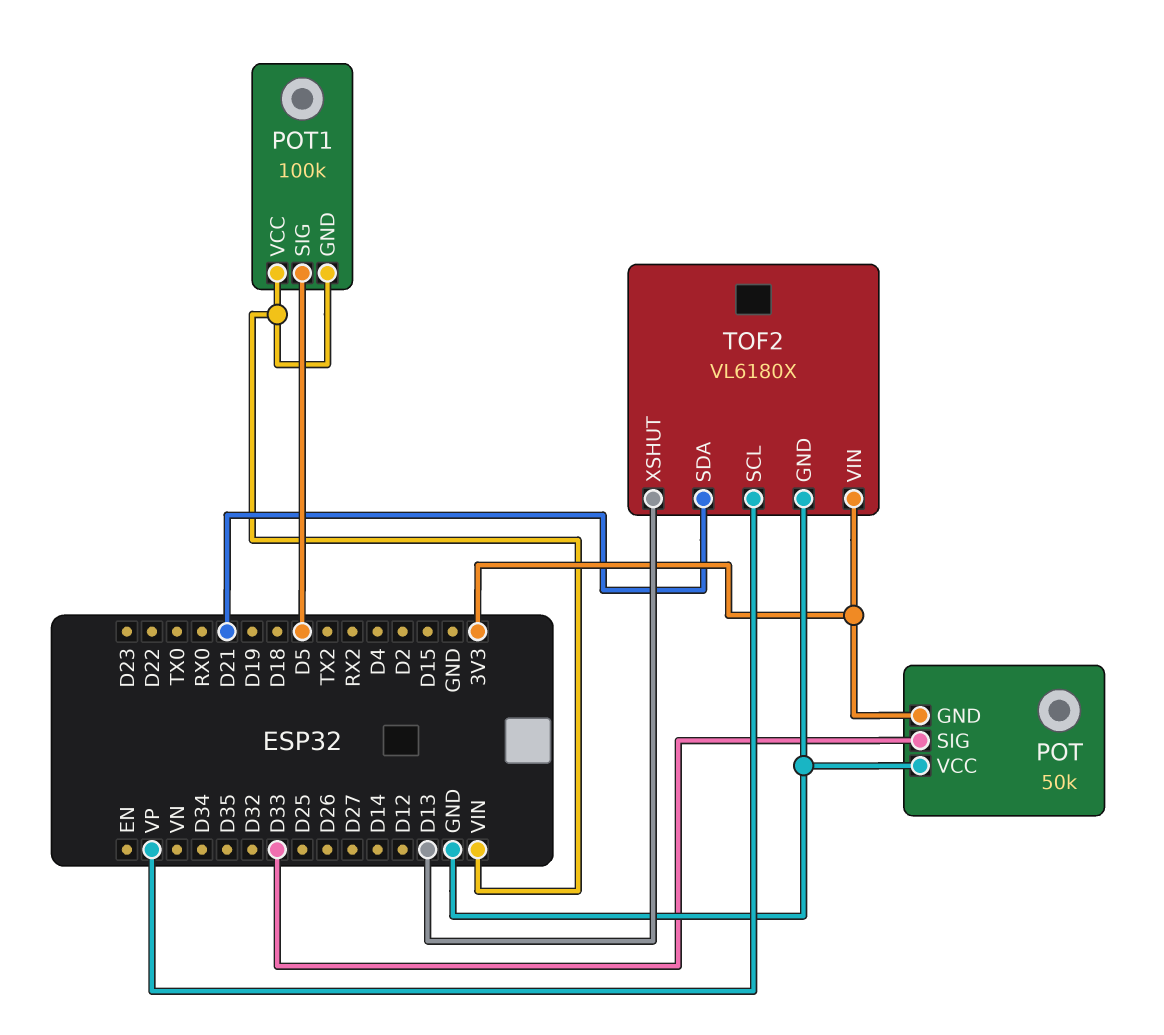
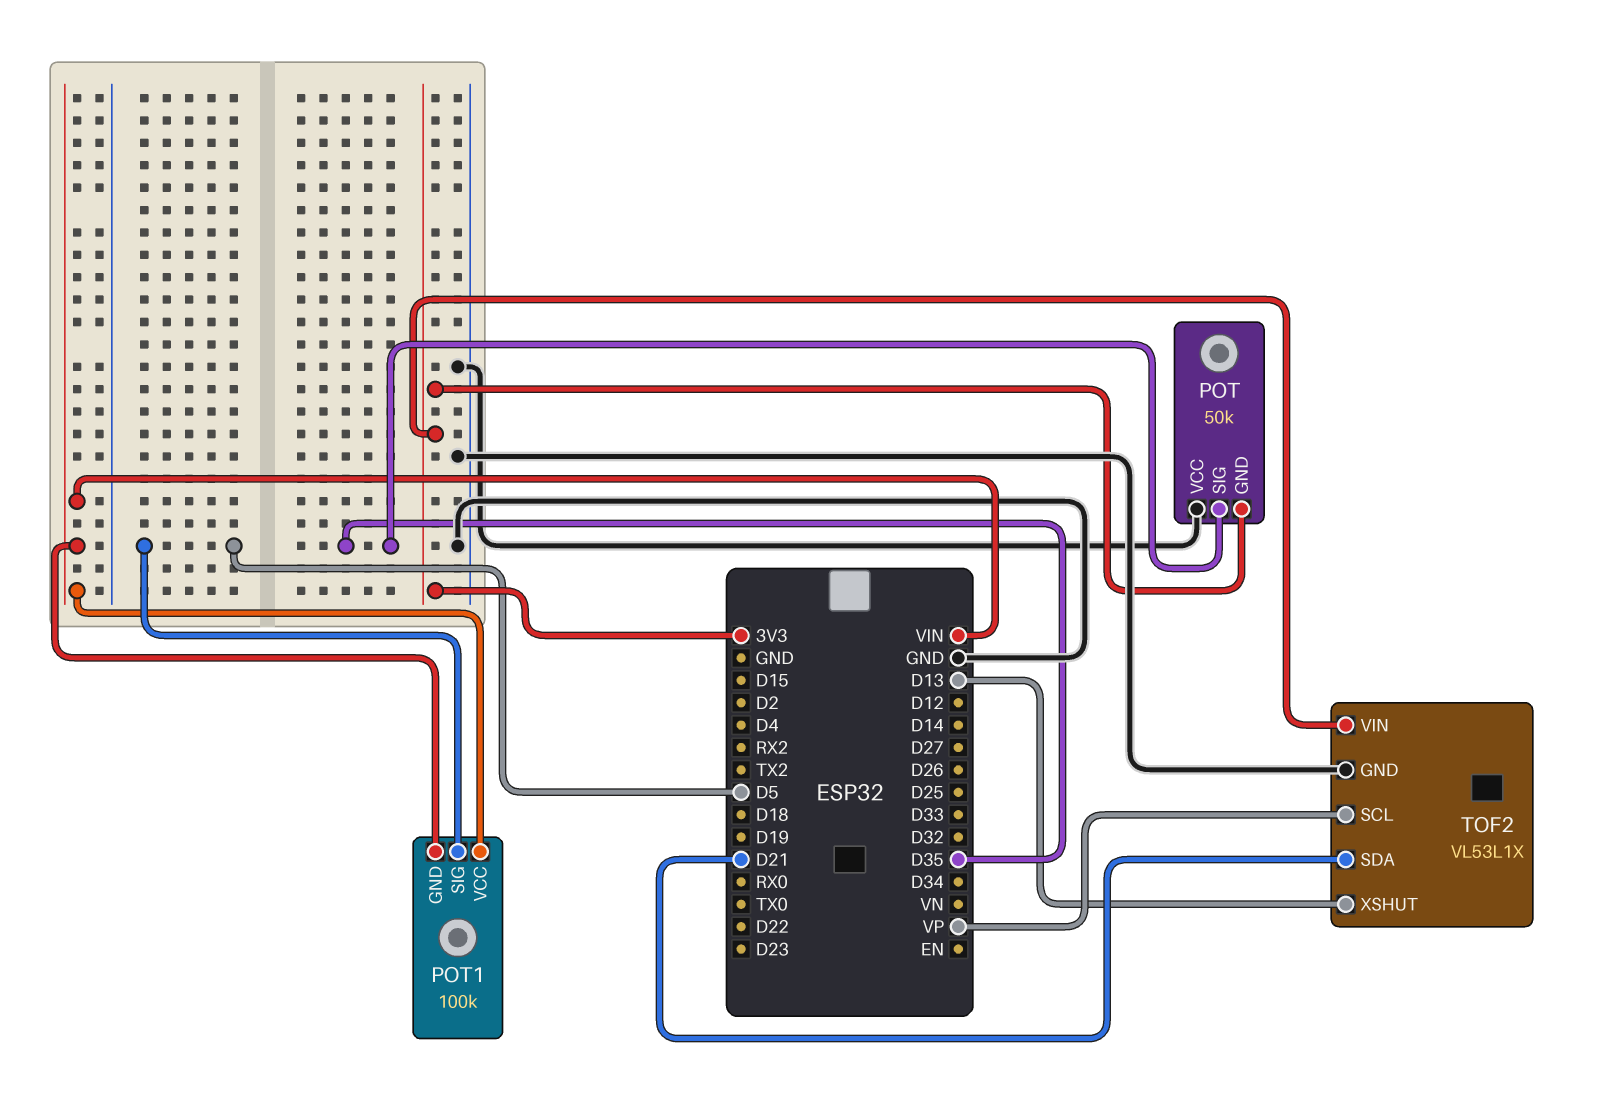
POT pin SIG: D33 -> D35
TOF2: VL6180X -> VL53L1X

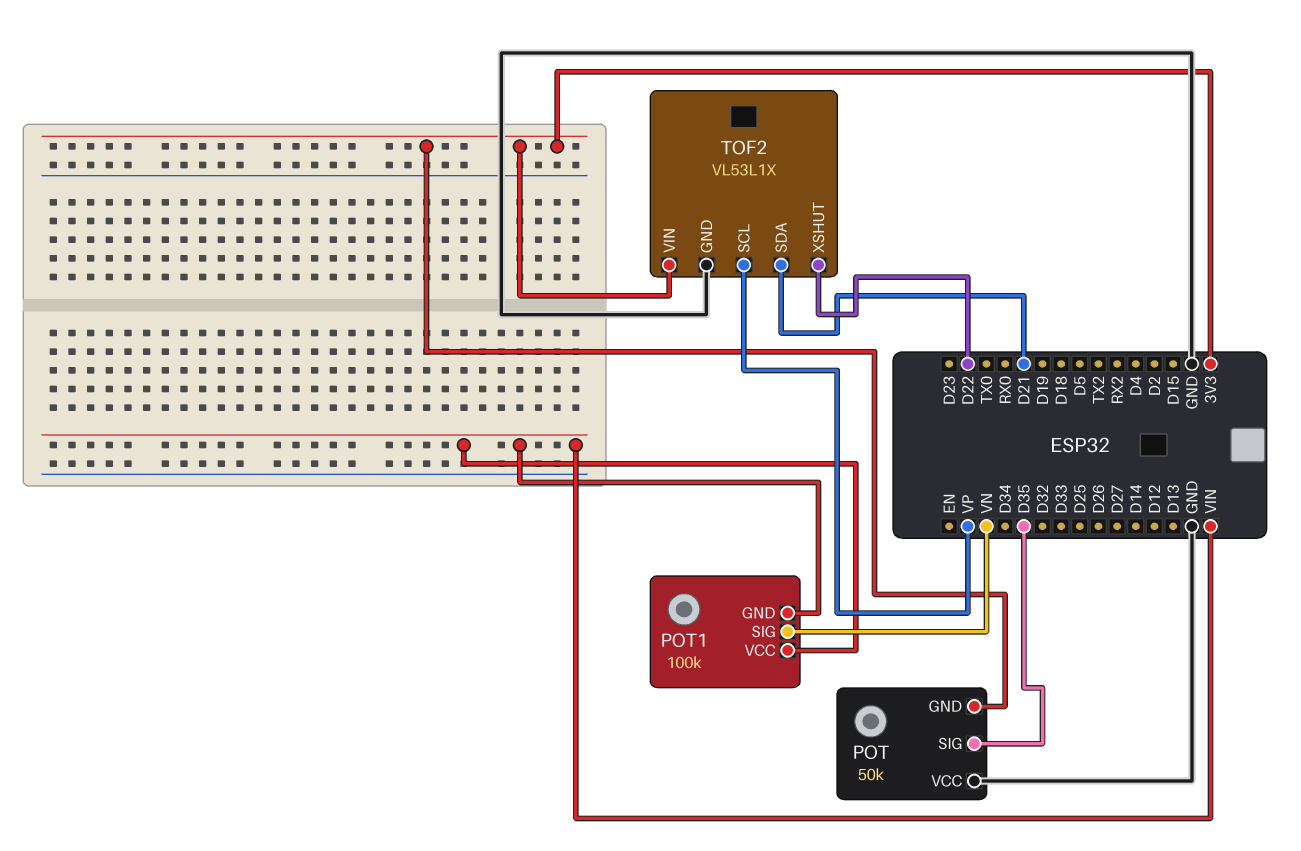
POT1 pin SIG: D5 -> VN
TOF2 pin XSHUT: D13 -> D22

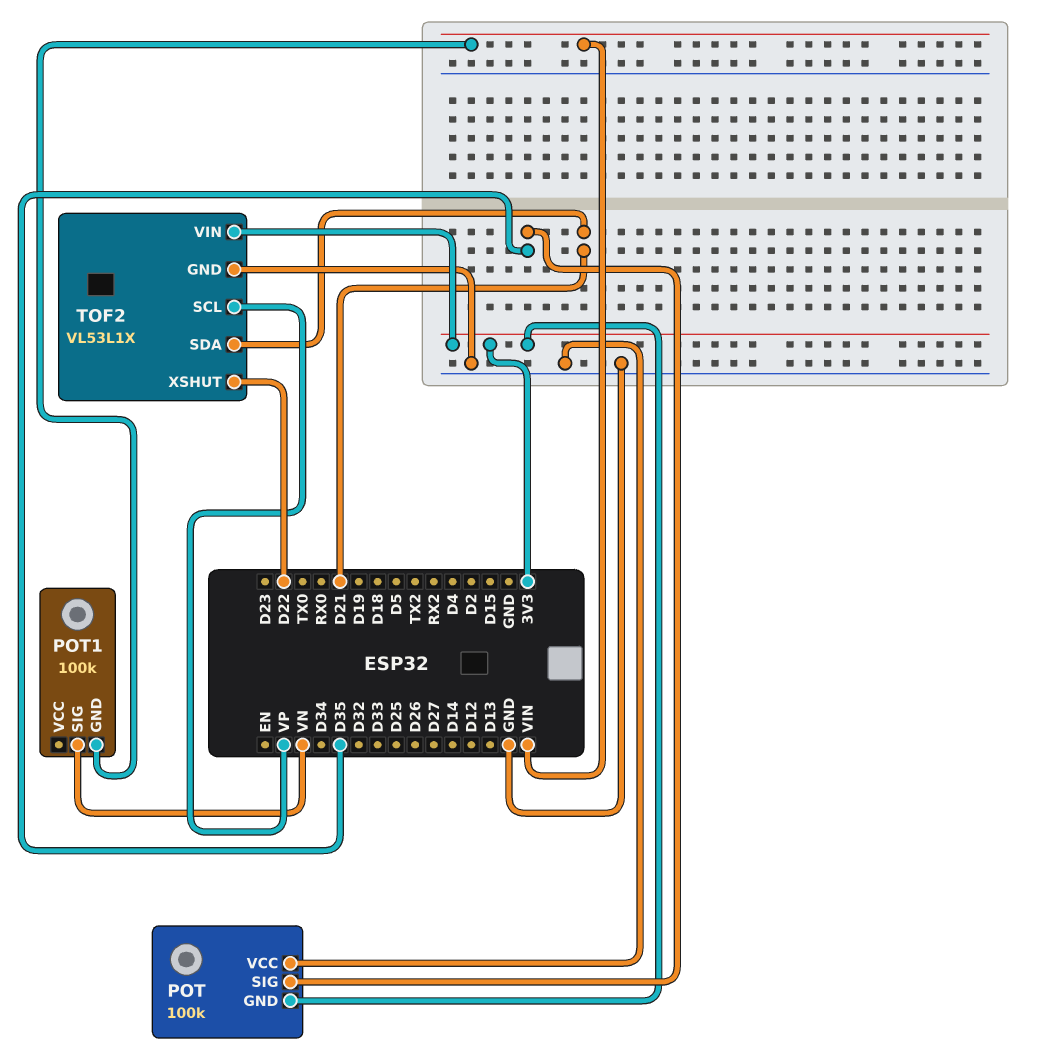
POT: 50k -> 100k
POT1 pin VCC: VIN -> none

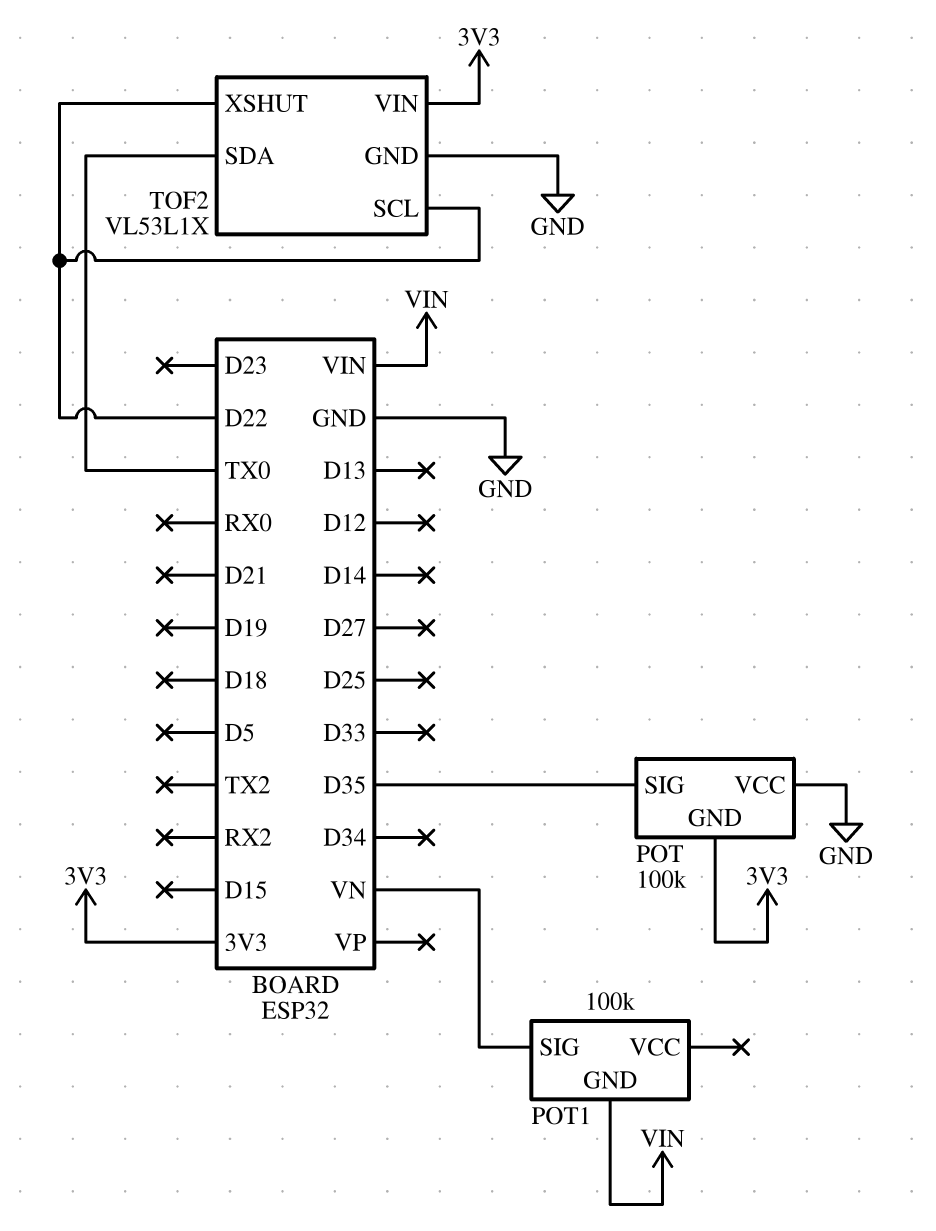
TOF2 pin SCL: VP -> D22
TOF2 pin SDA: D21 -> TX0

